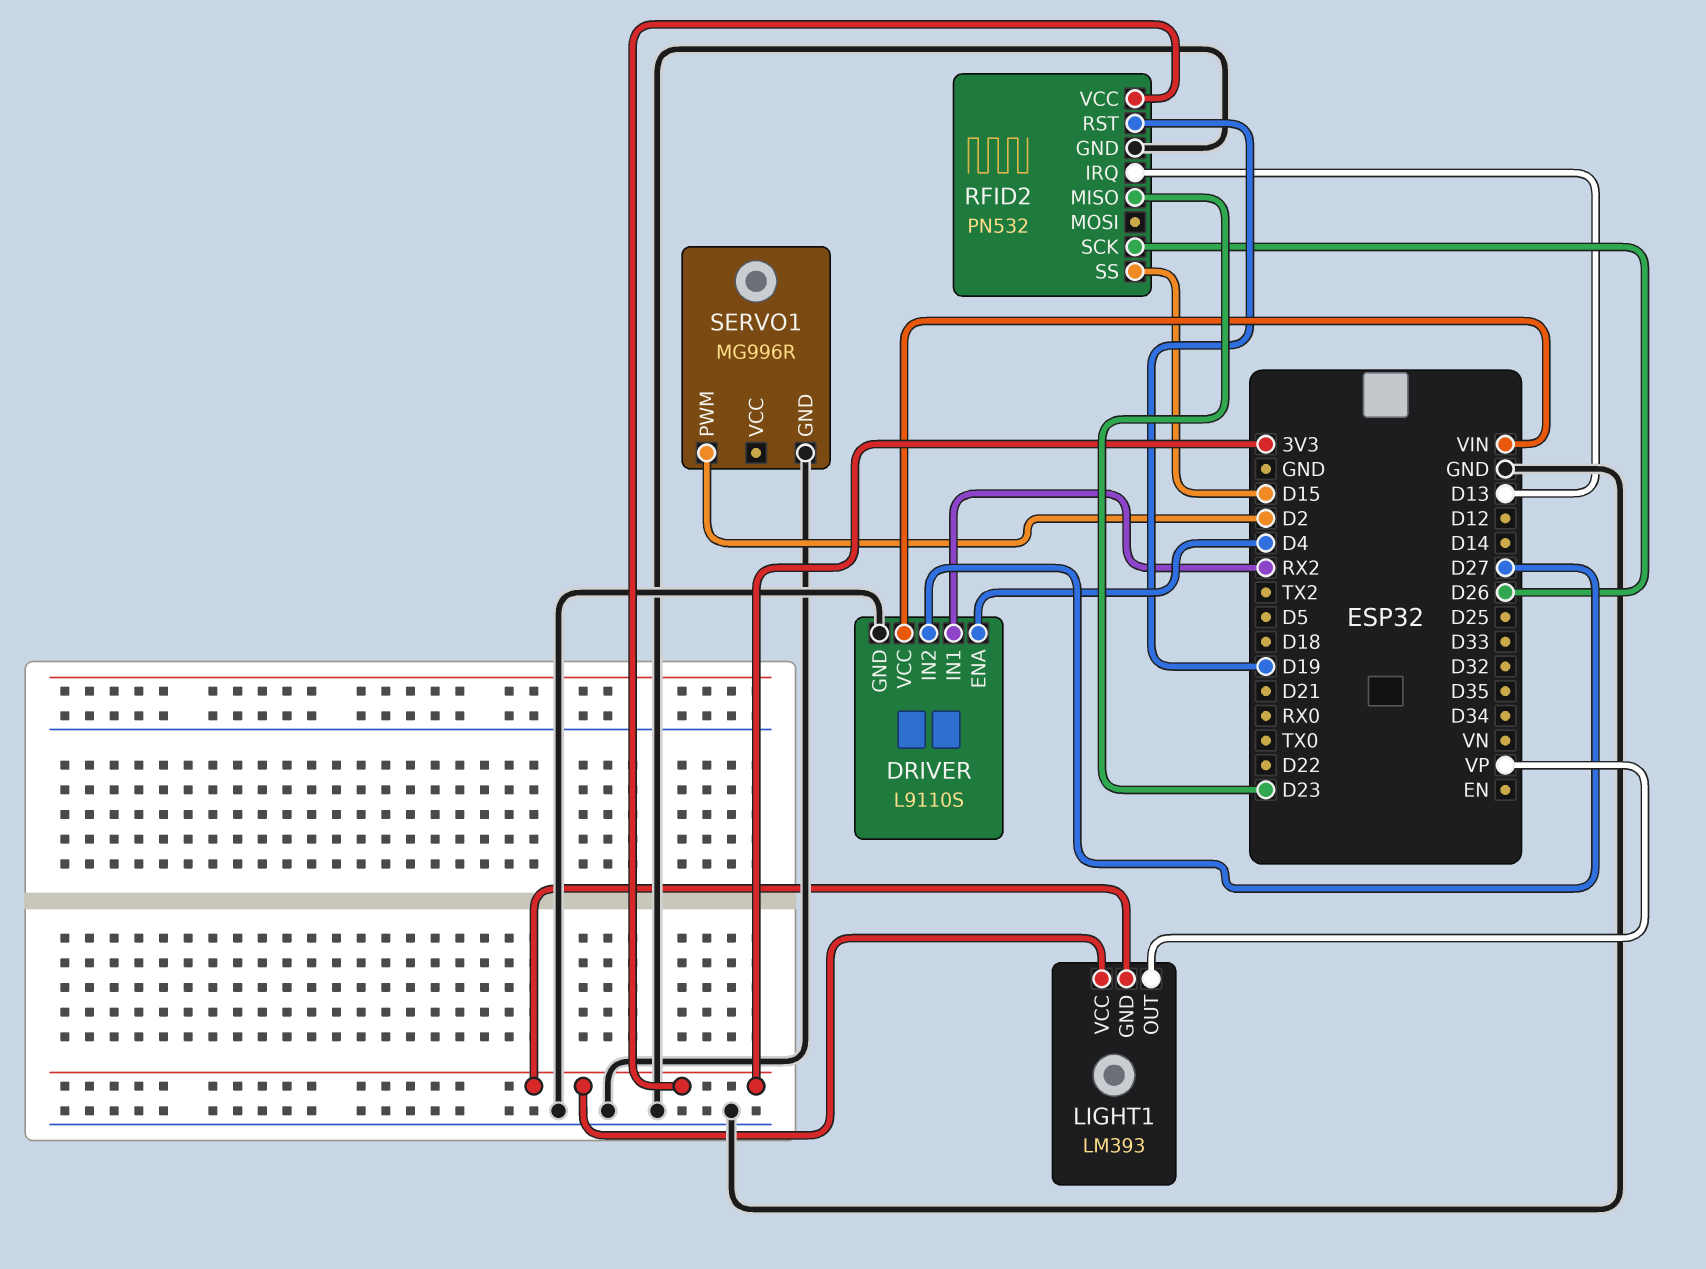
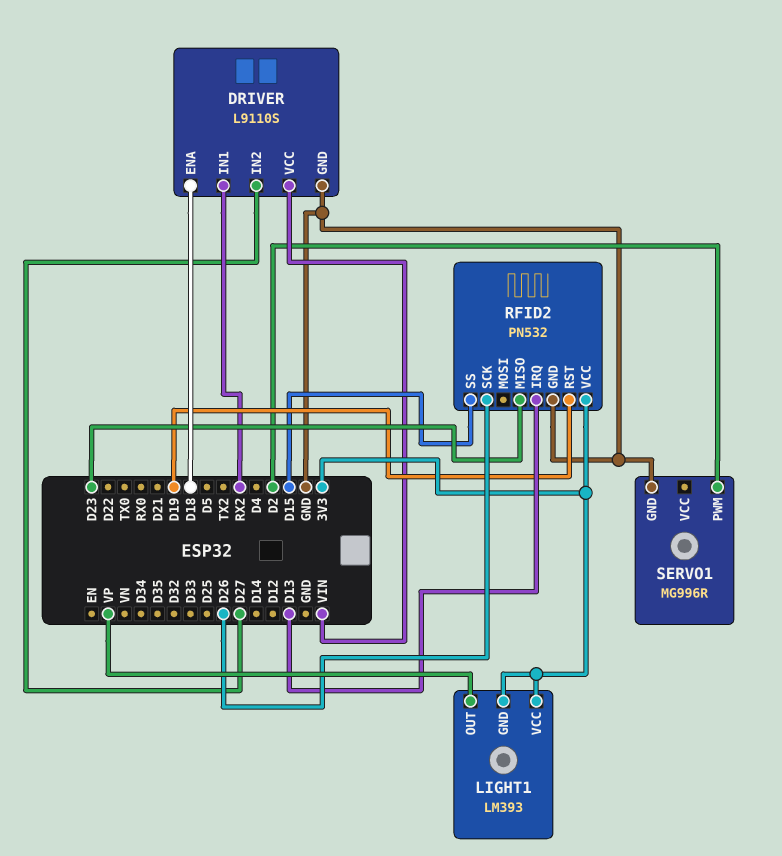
DRIVER pin ENA: D4 -> D18

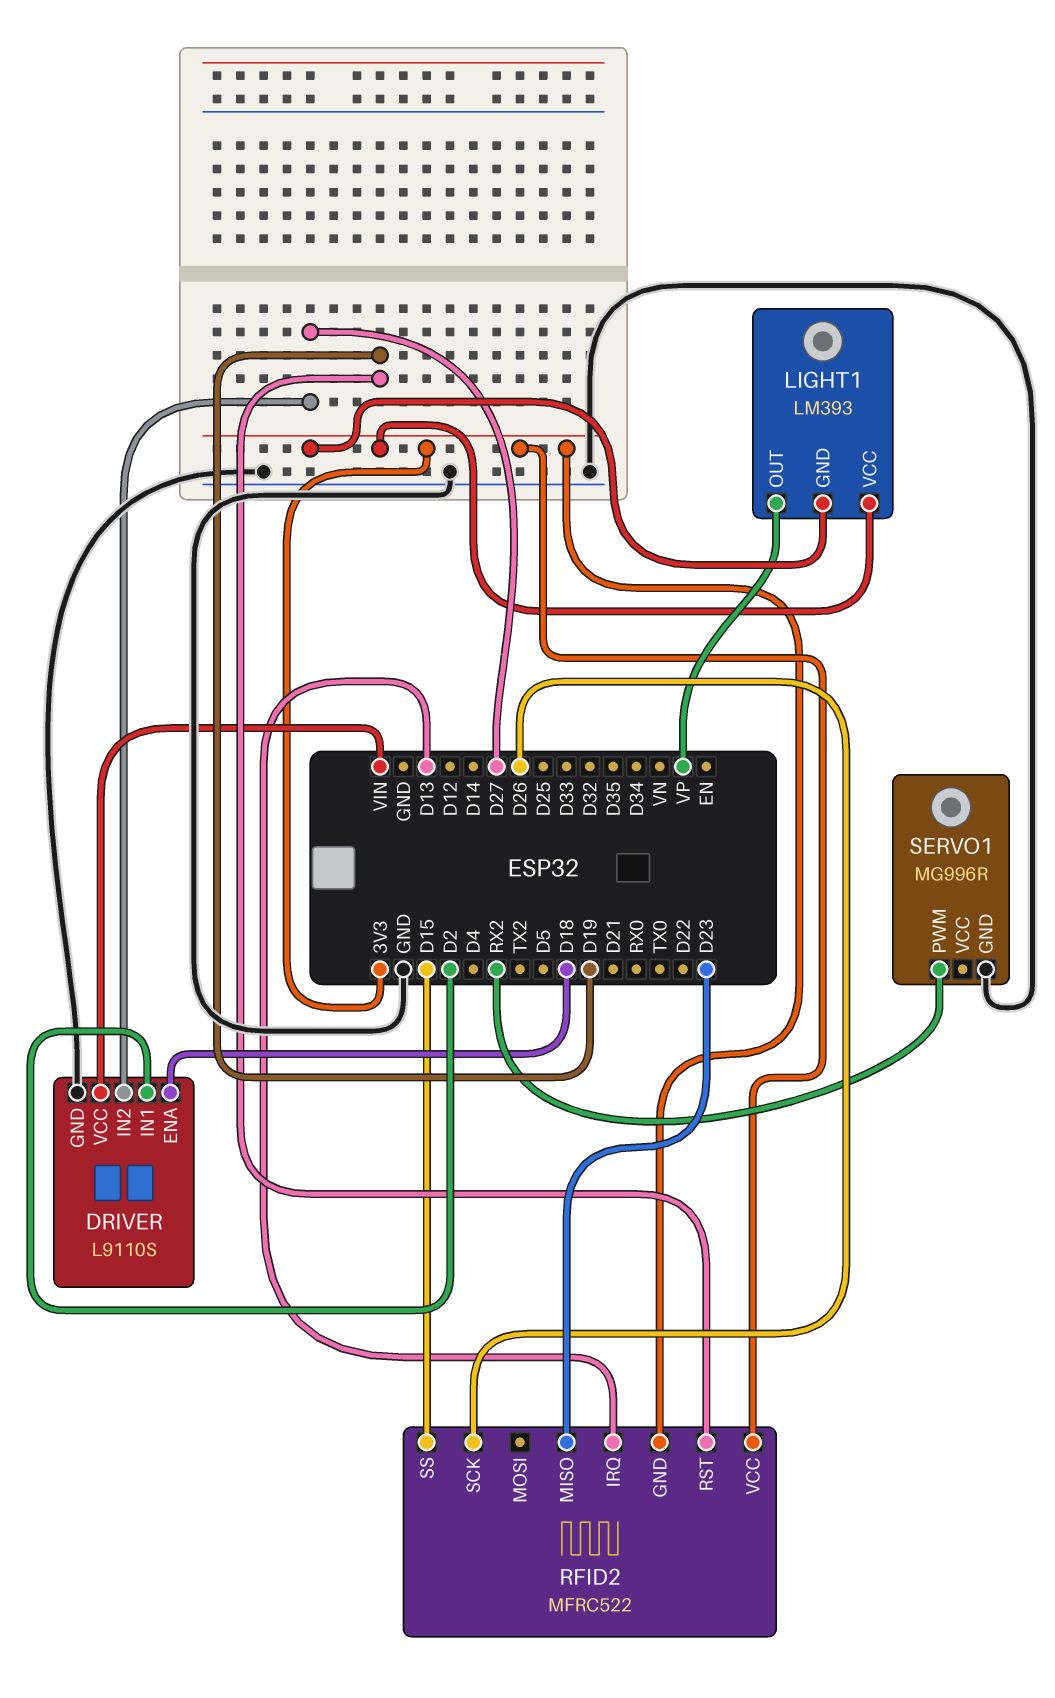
DRIVER pin IN1: RX2 -> D2
RFID2: PN532 -> MFRC522
RFID2 pin GND: GND -> 3V3
SERVO1 pin PWM: D2 -> RX2

